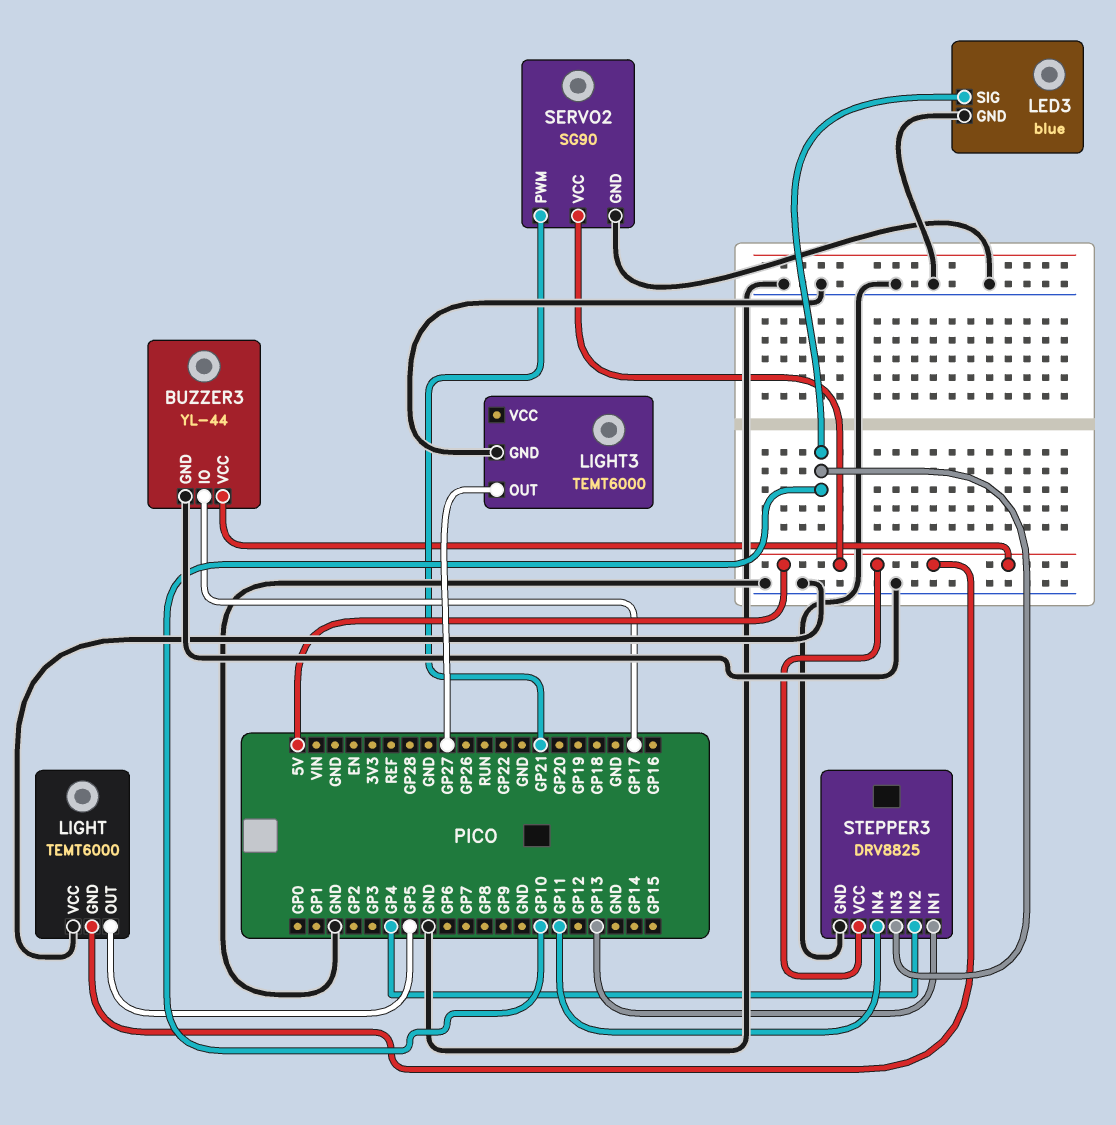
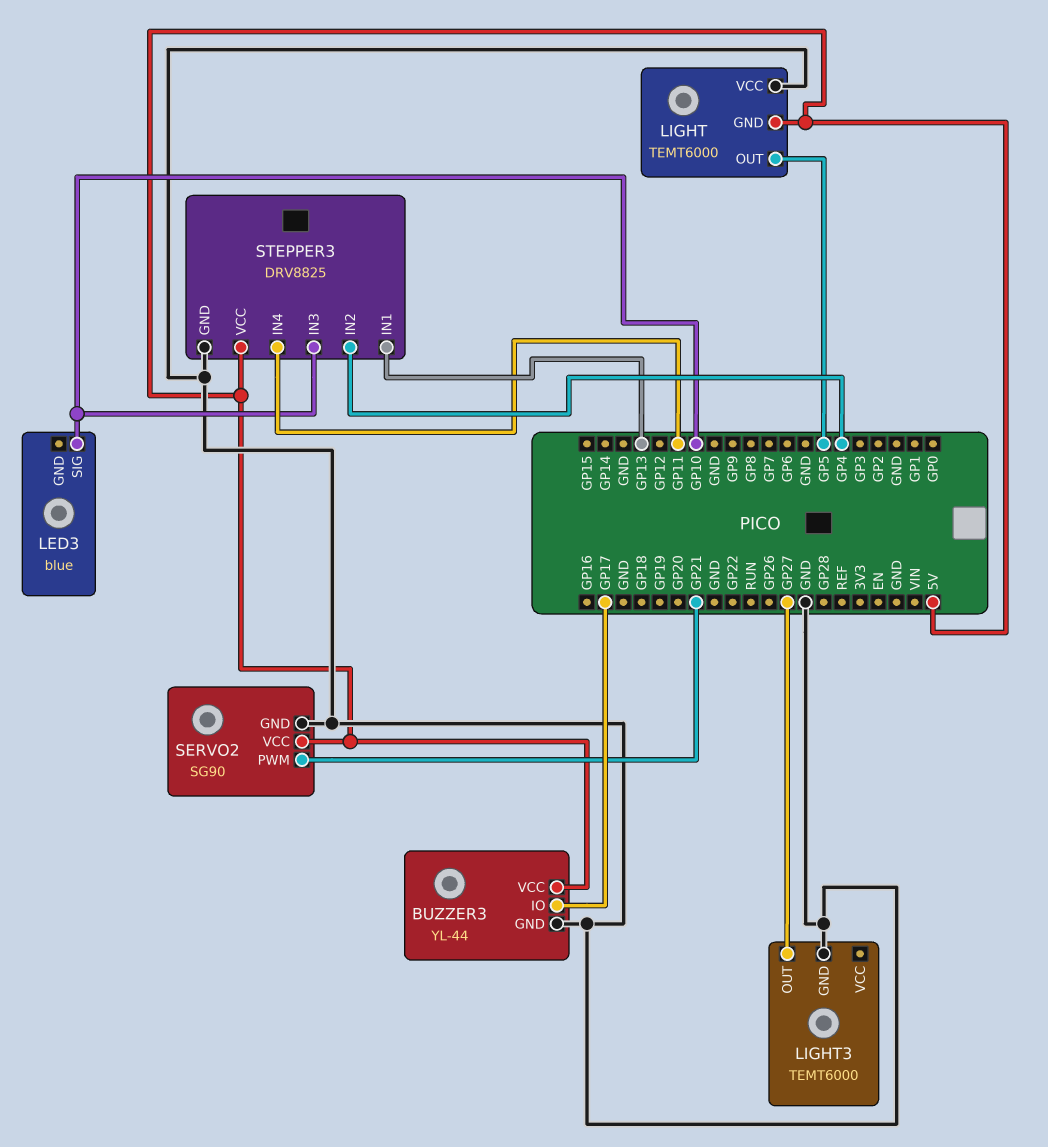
LED3 pin GND: GND -> none

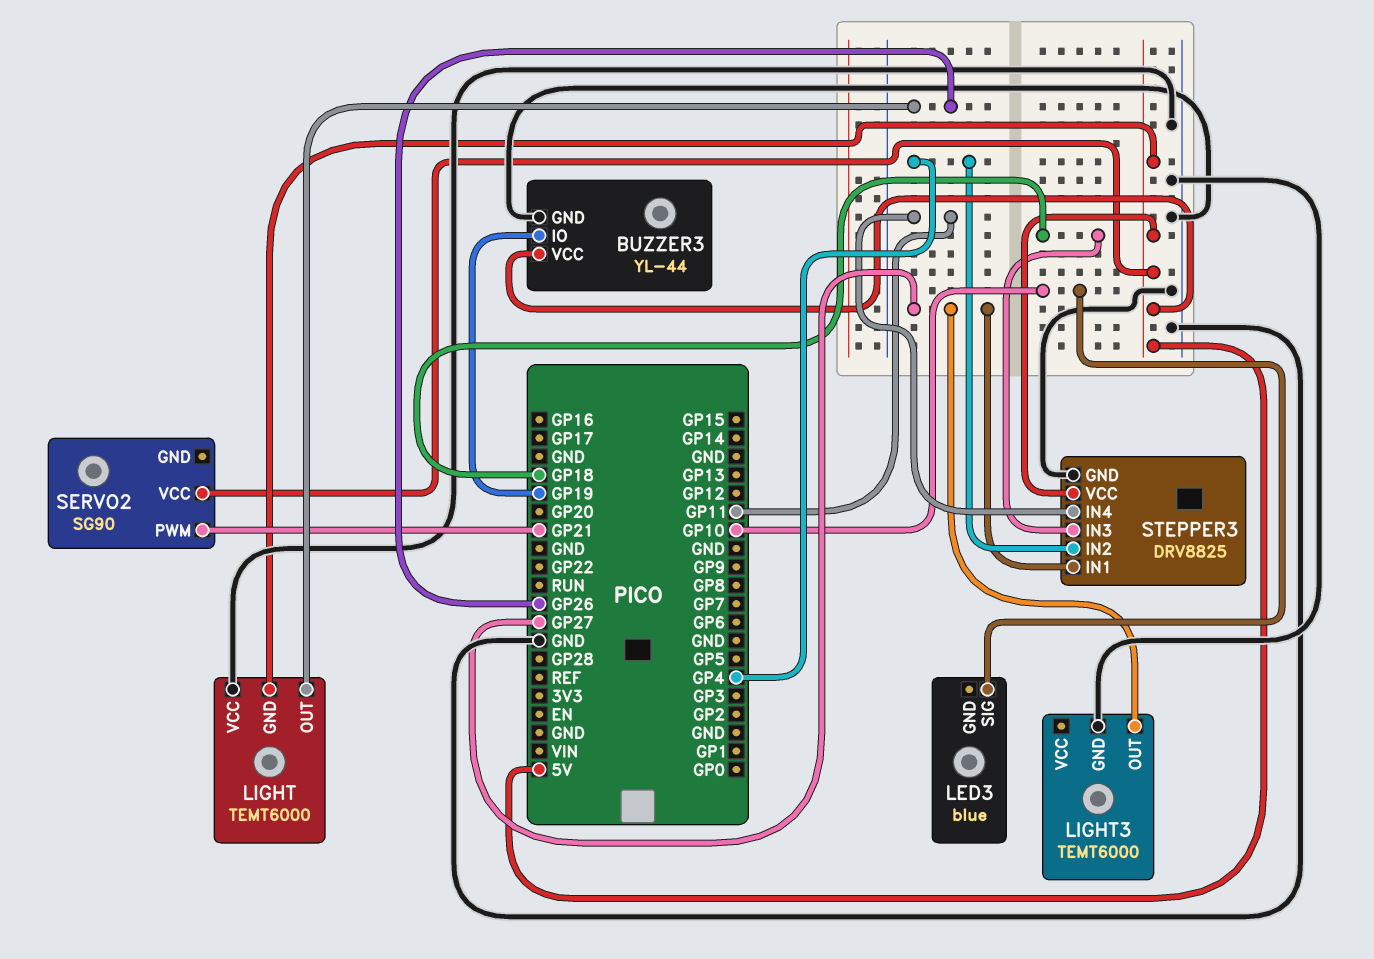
BUZZER3 pin IO: GP17 -> GP19
LIGHT pin OUT: GP5 -> GP26
SERVO2 pin GND: GND -> none
STEPPER3 pin IN1: GP13 -> GP27
STEPPER3 pin IN3: GP10 -> GP18

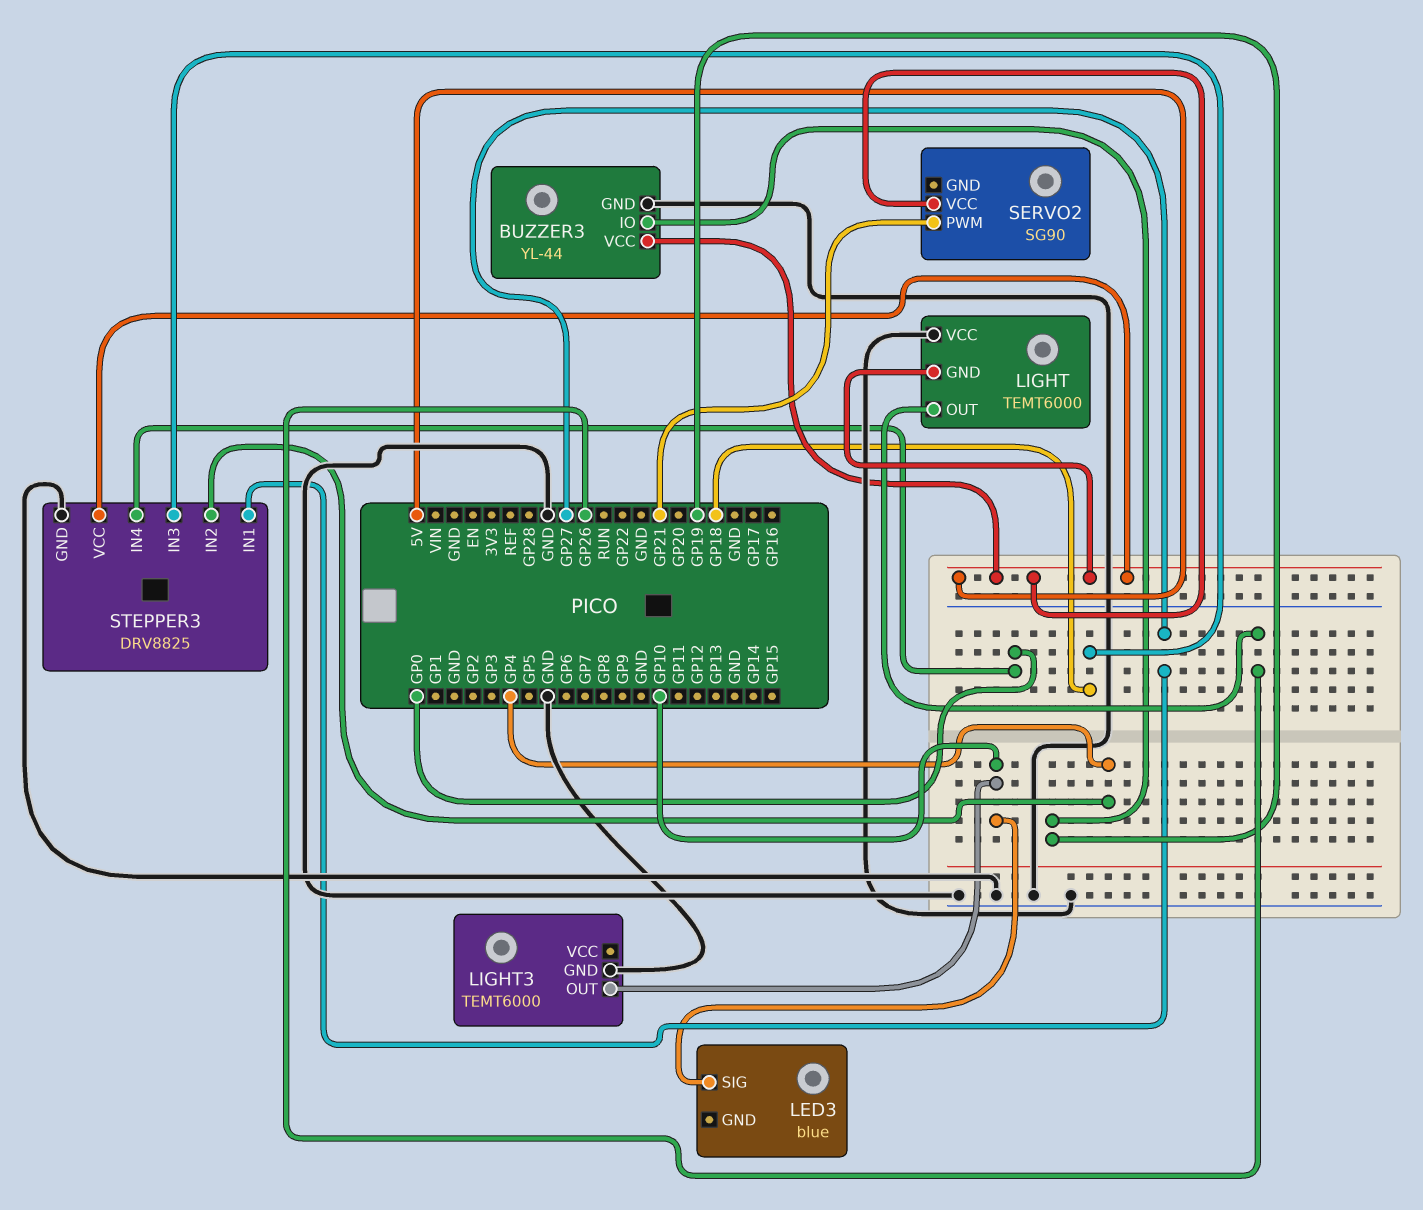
LIGHT3 pin OUT: GP27 -> GP10
STEPPER3 pin IN4: GP11 -> GP0

